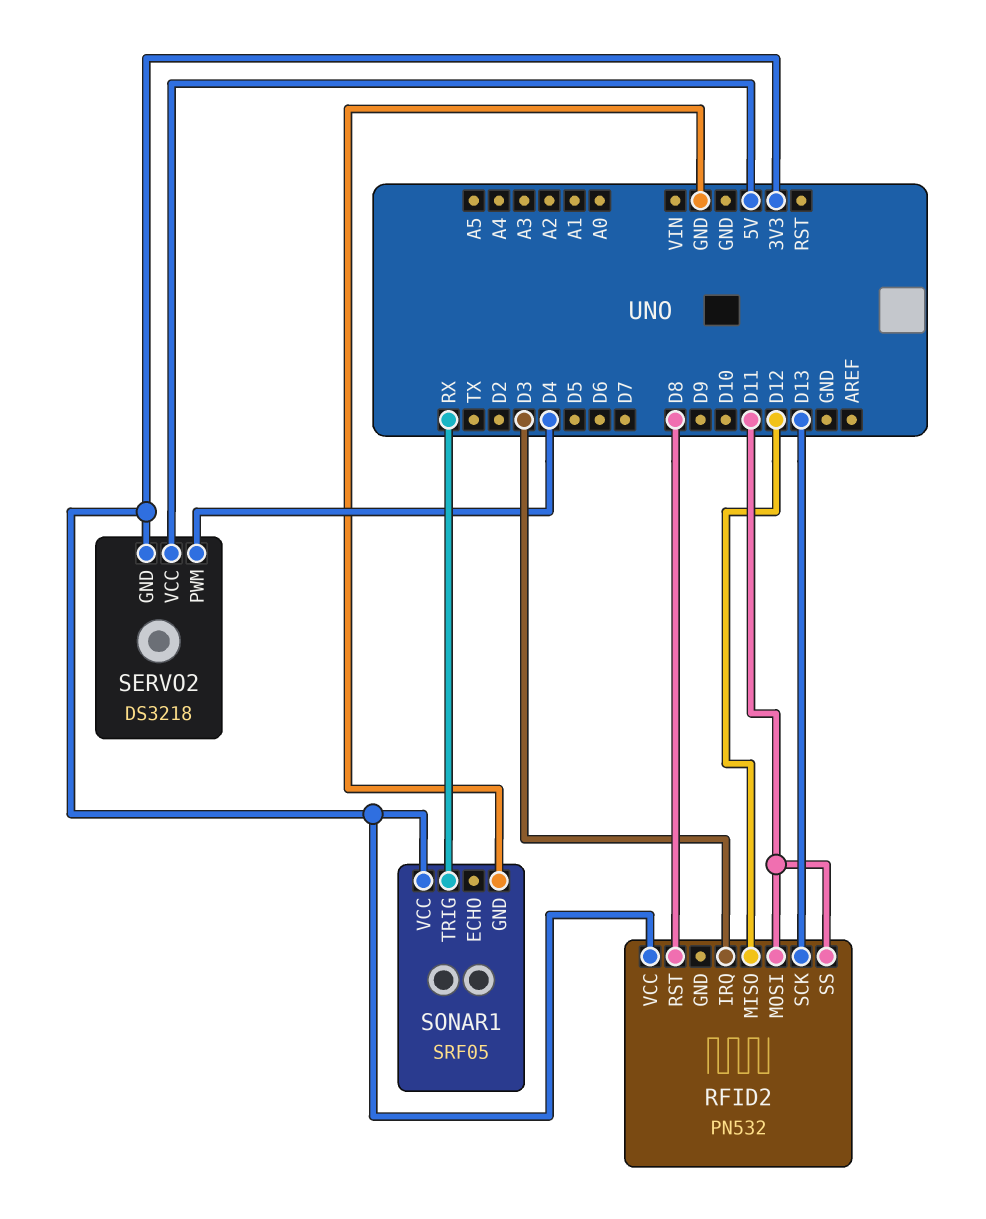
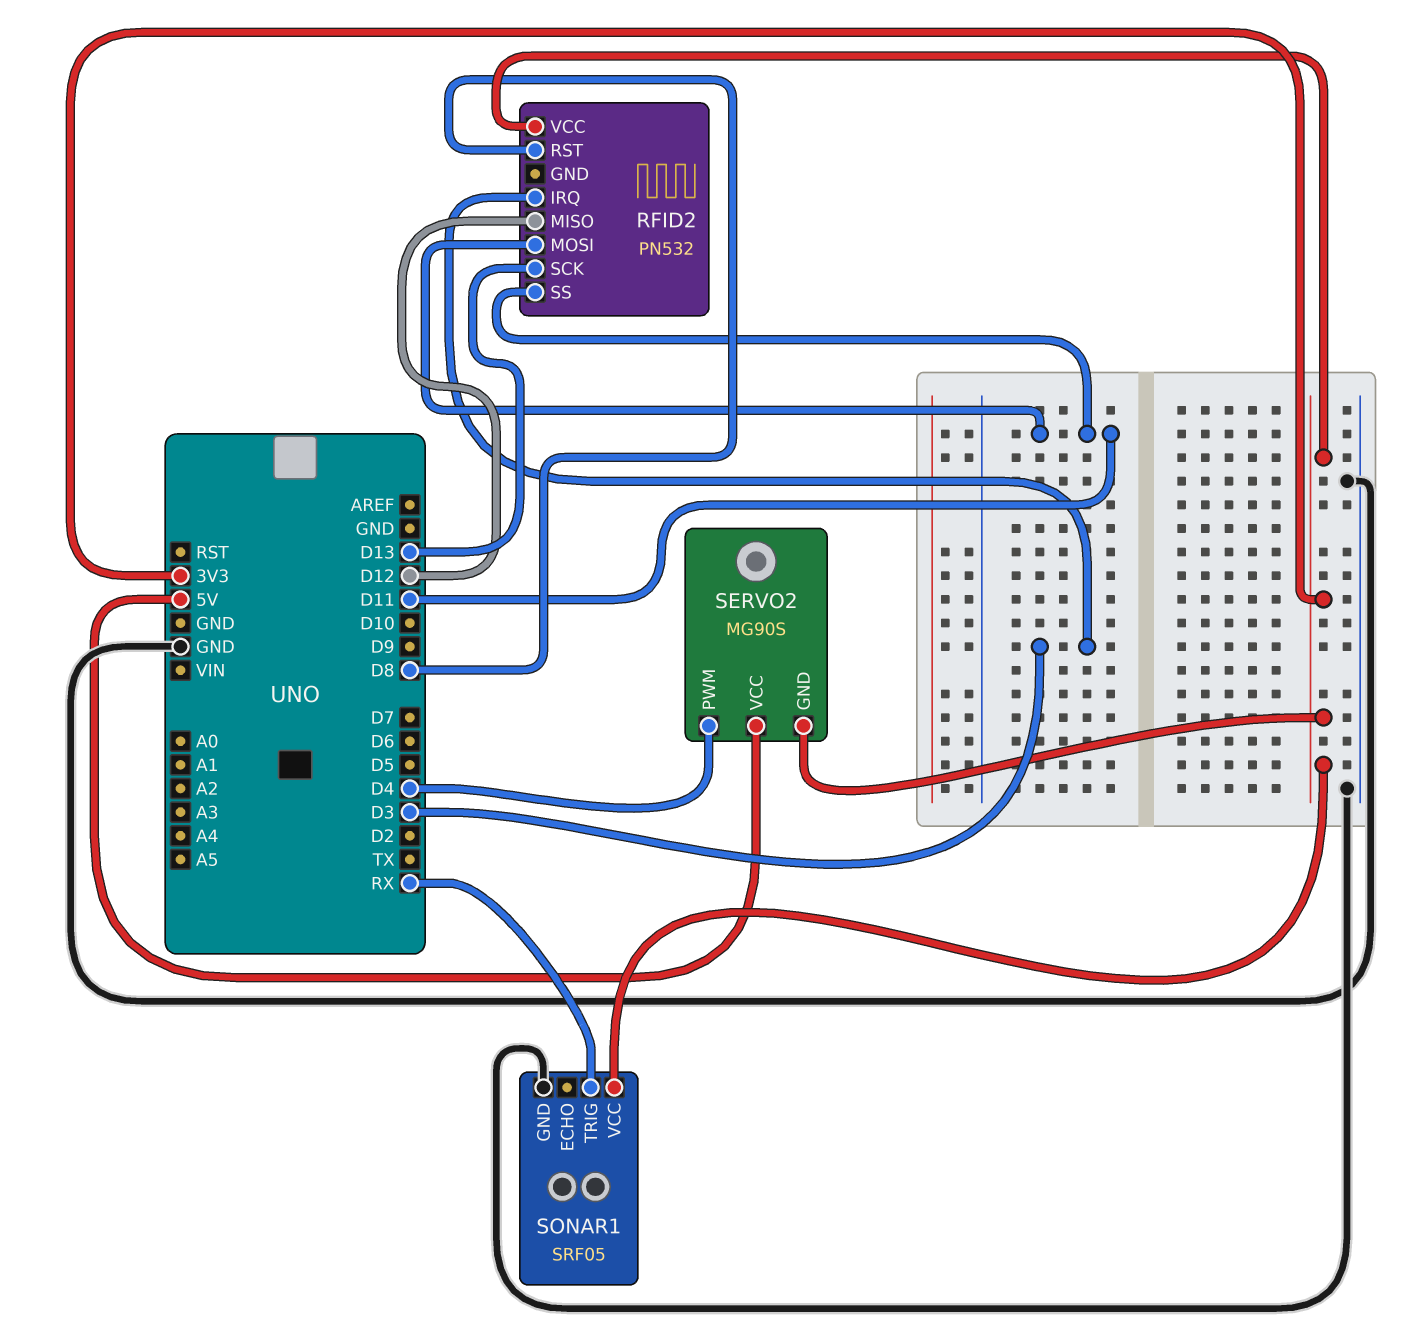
SERVO2: DS3218 -> MG90S

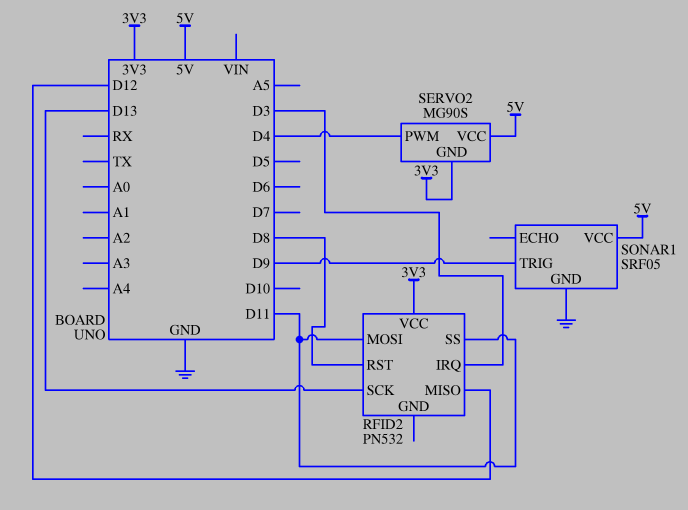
SONAR1 pin TRIG: RX -> D9
SONAR1 pin VCC: 3V3 -> 5V

